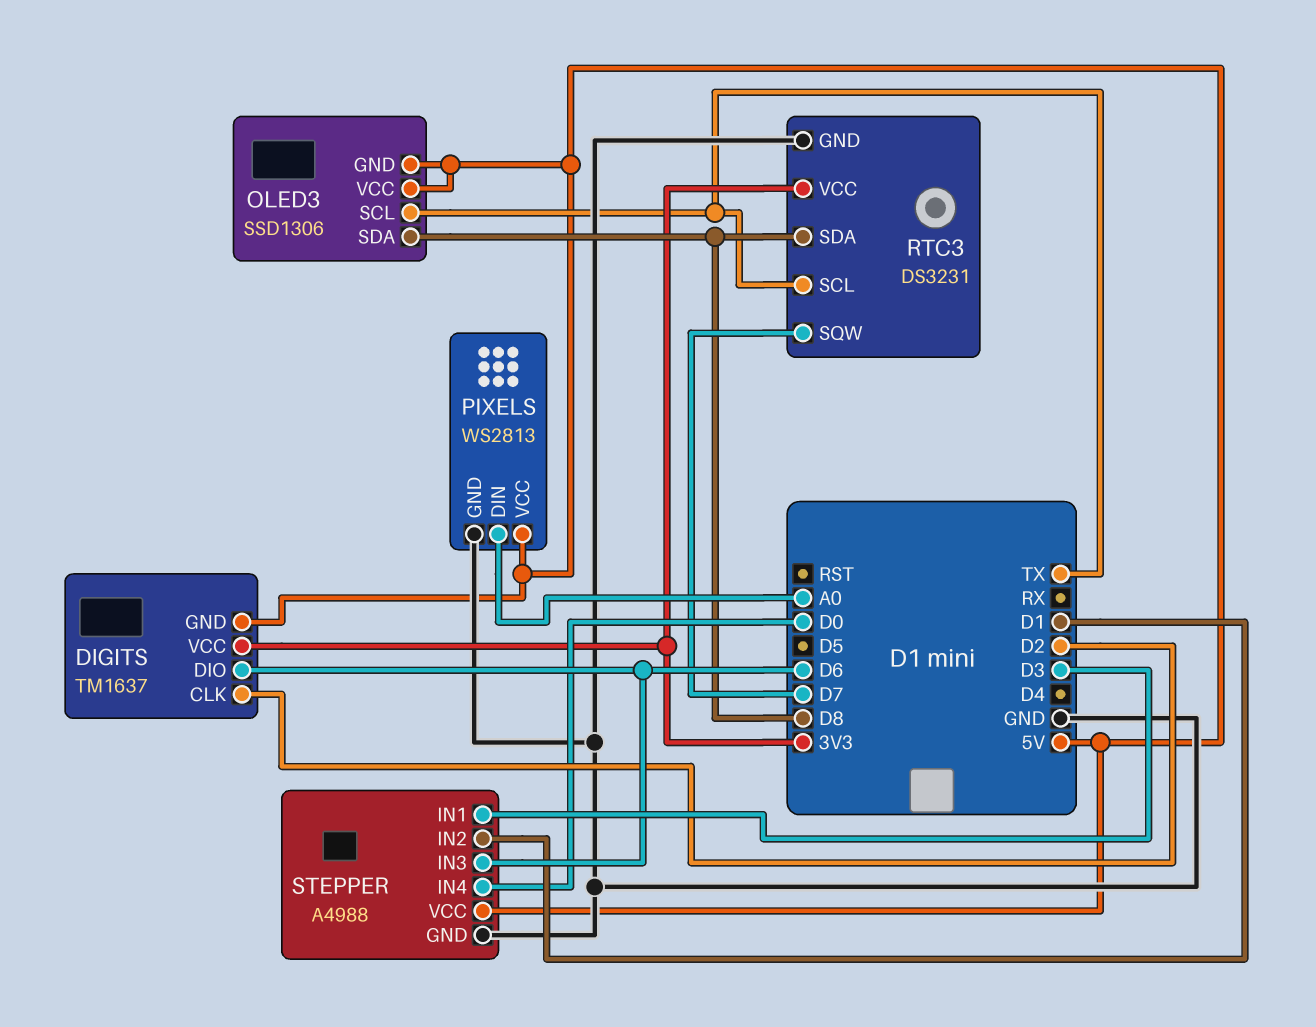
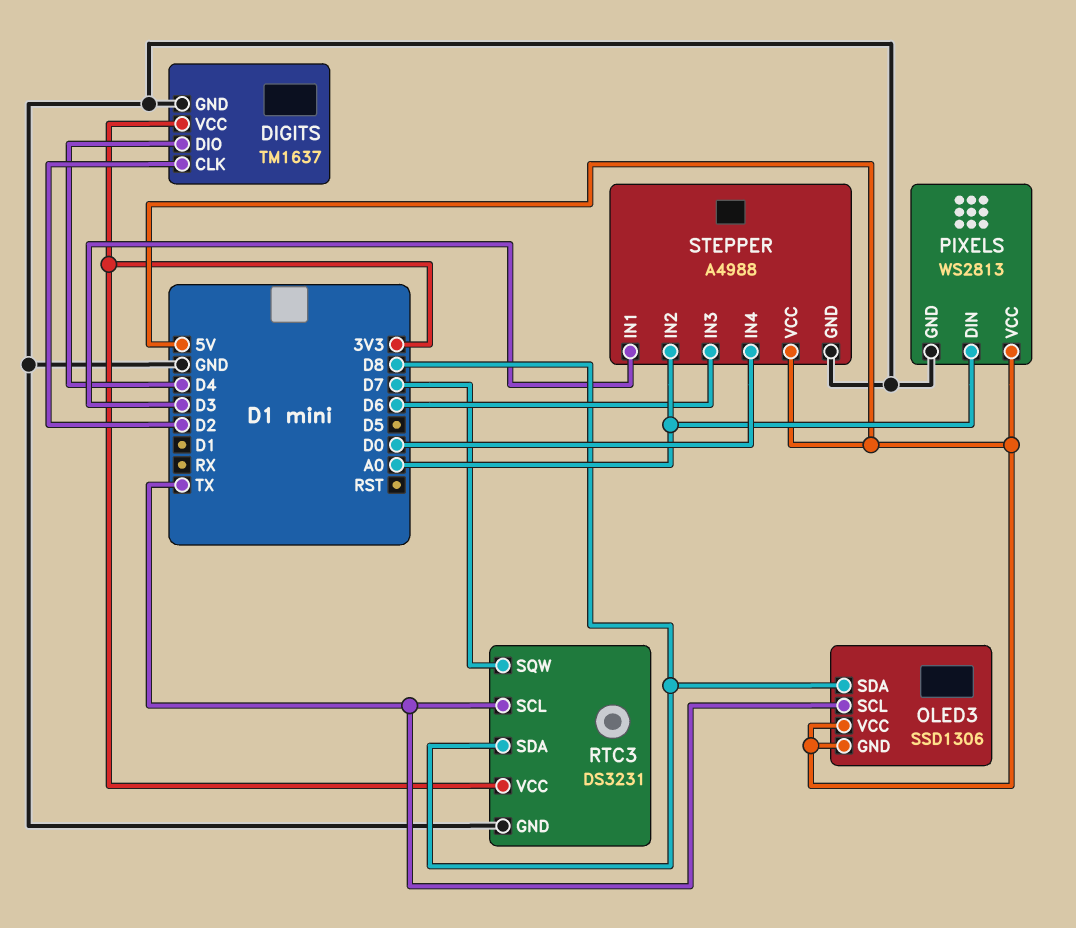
DIGITS pin DIO: D6 -> D4
DIGITS pin GND: 5V -> GND
STEPPER pin IN2: D1 -> A0

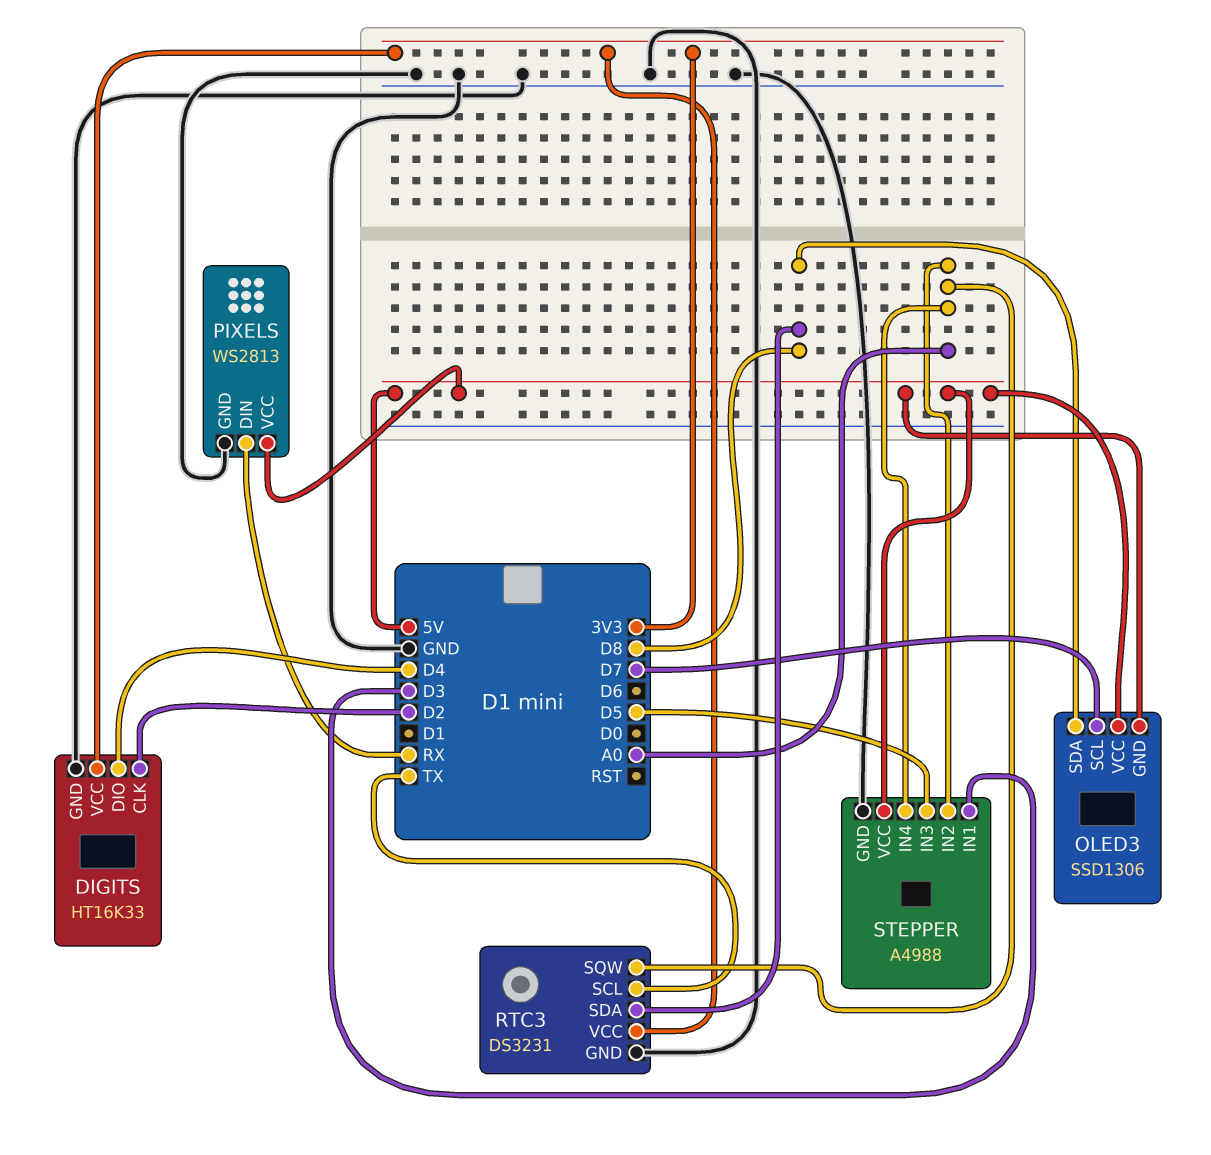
DIGITS: TM1637 -> HT16K33
OLED3 pin SCL: TX -> D7
PIXELS pin DIN: A0 -> RX
RTC3 pin SQW: D7 -> A0
STEPPER pin IN3: D6 -> D5
STEPPER pin IN4: D0 -> A0

